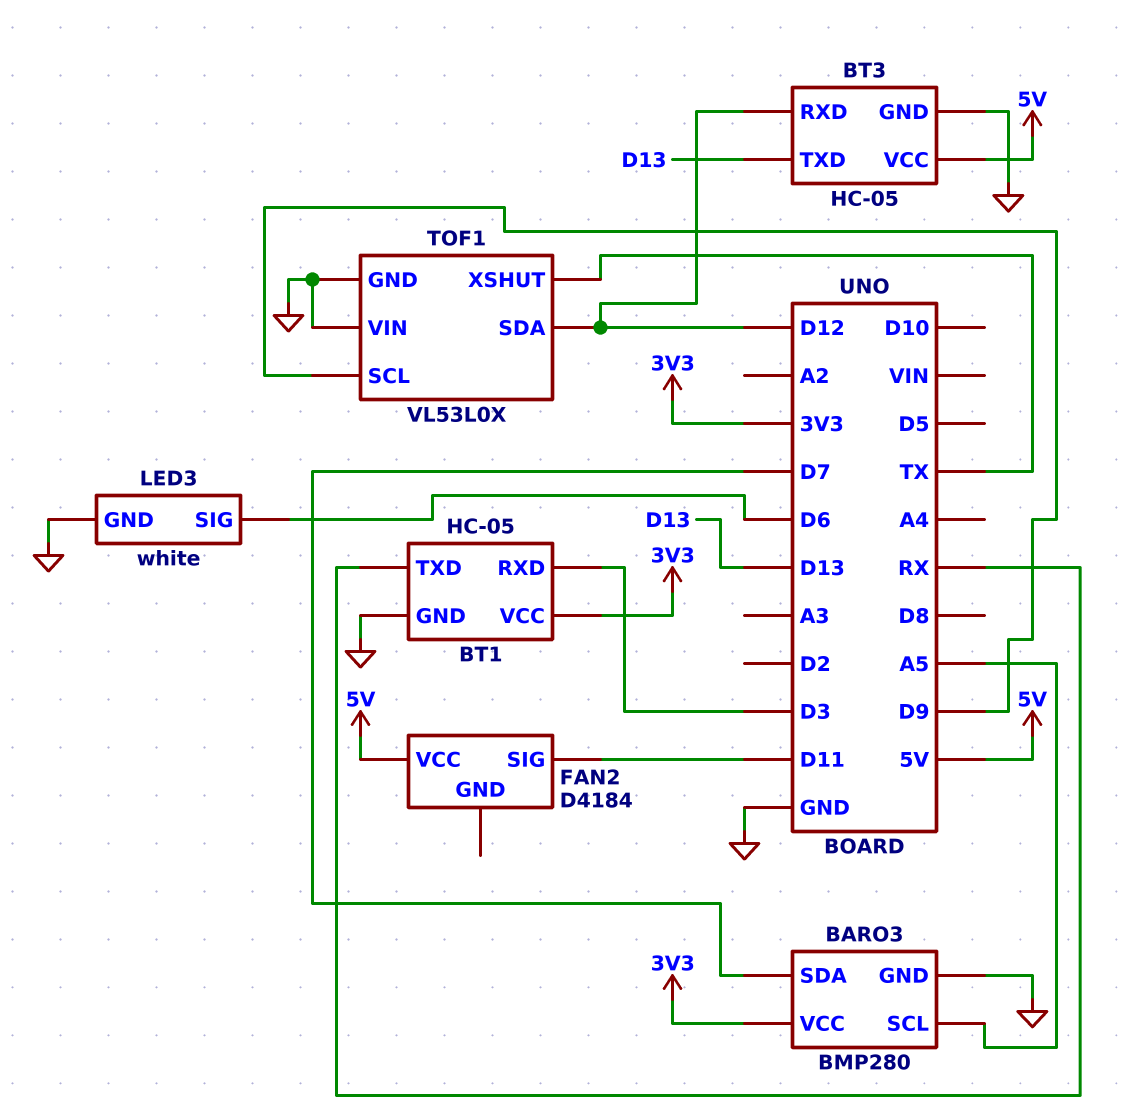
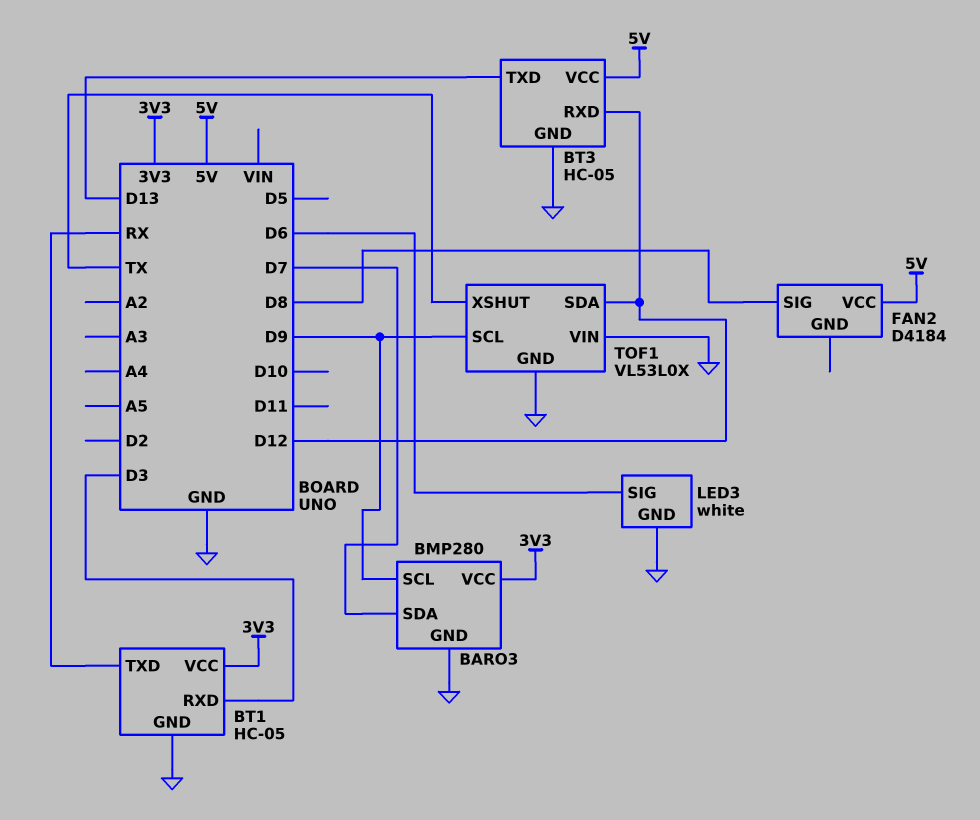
BARO3 pin SCL: A5 -> D9
FAN2 pin SIG: D11 -> D8

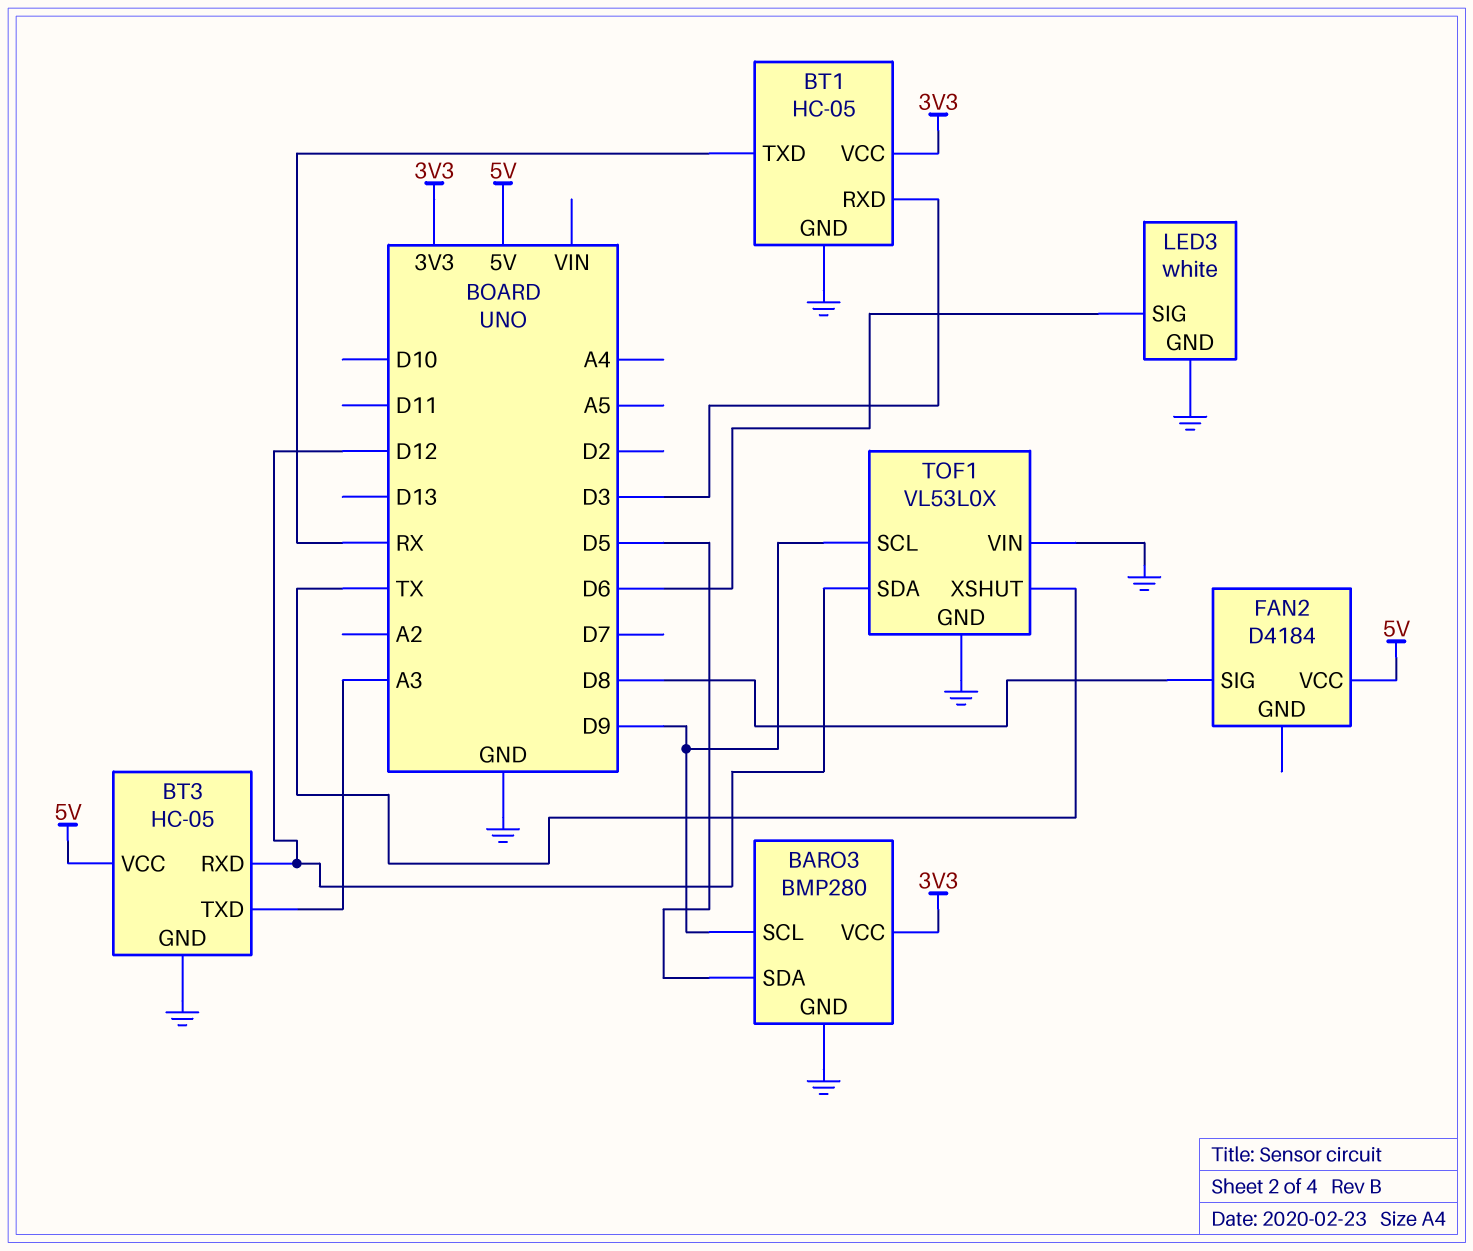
BARO3 pin SDA: D7 -> D5
BT3 pin TXD: D13 -> A3

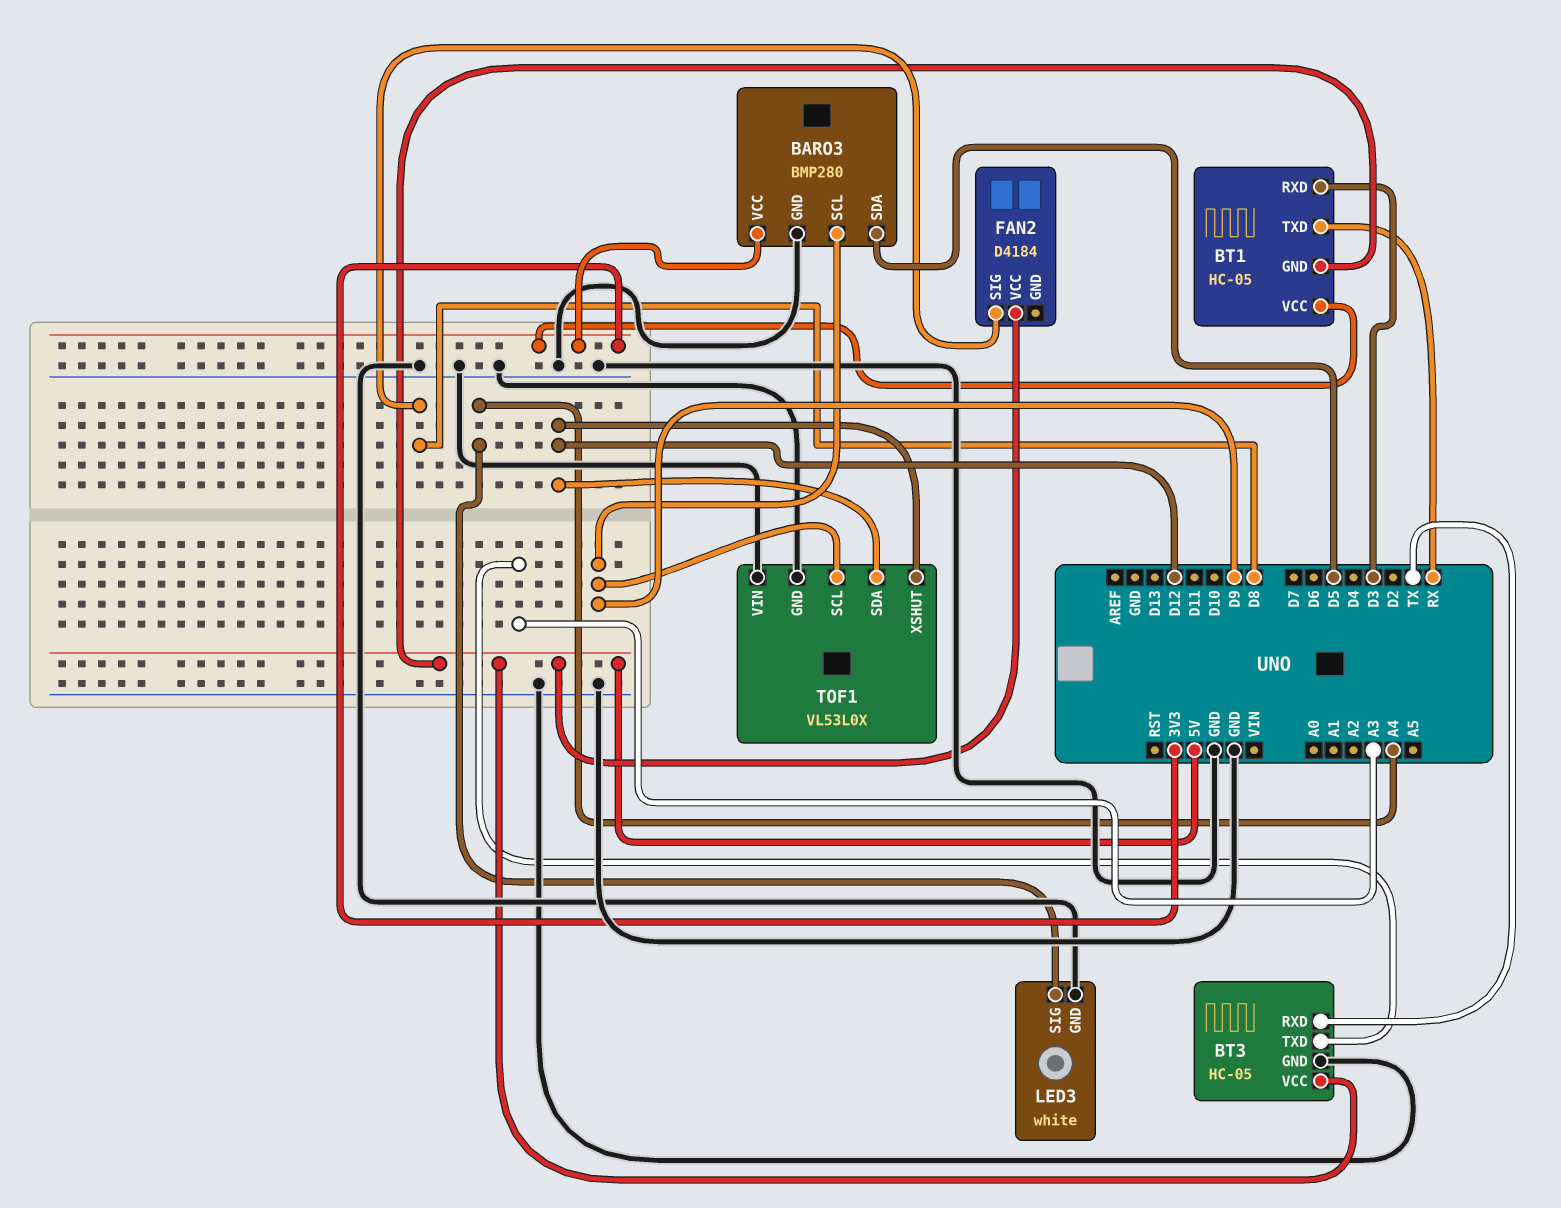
BT1 pin GND: GND -> 5V
BT3 pin RXD: D12 -> TX
LED3 pin SIG: D6 -> A4
TOF1 pin XSHUT: TX -> D12

